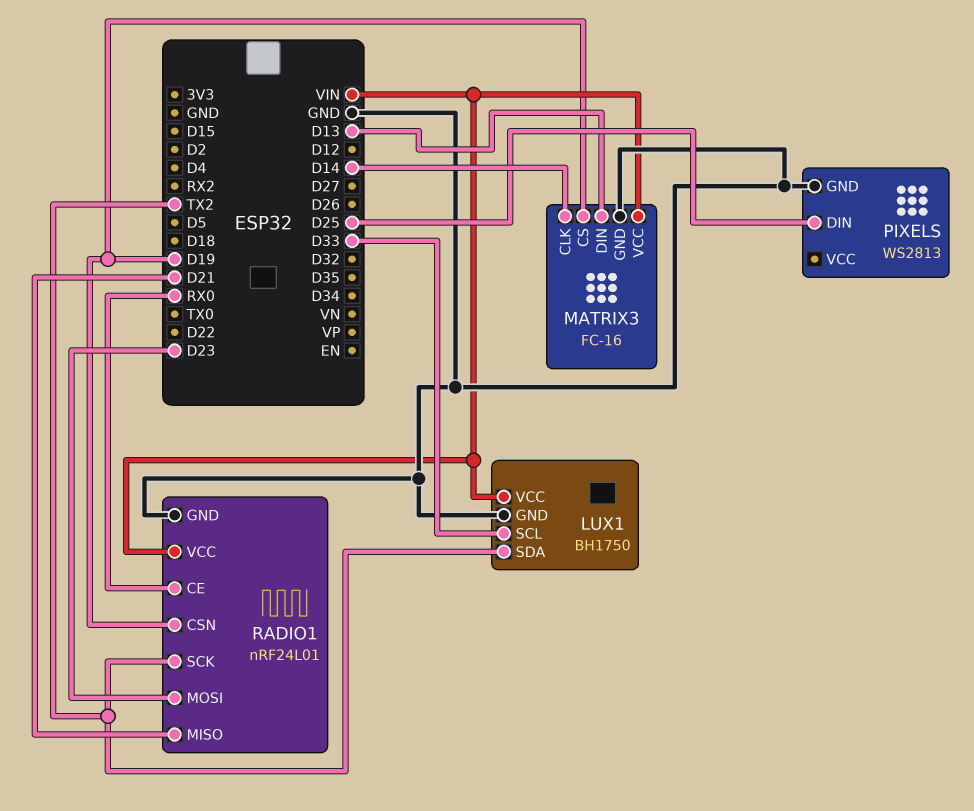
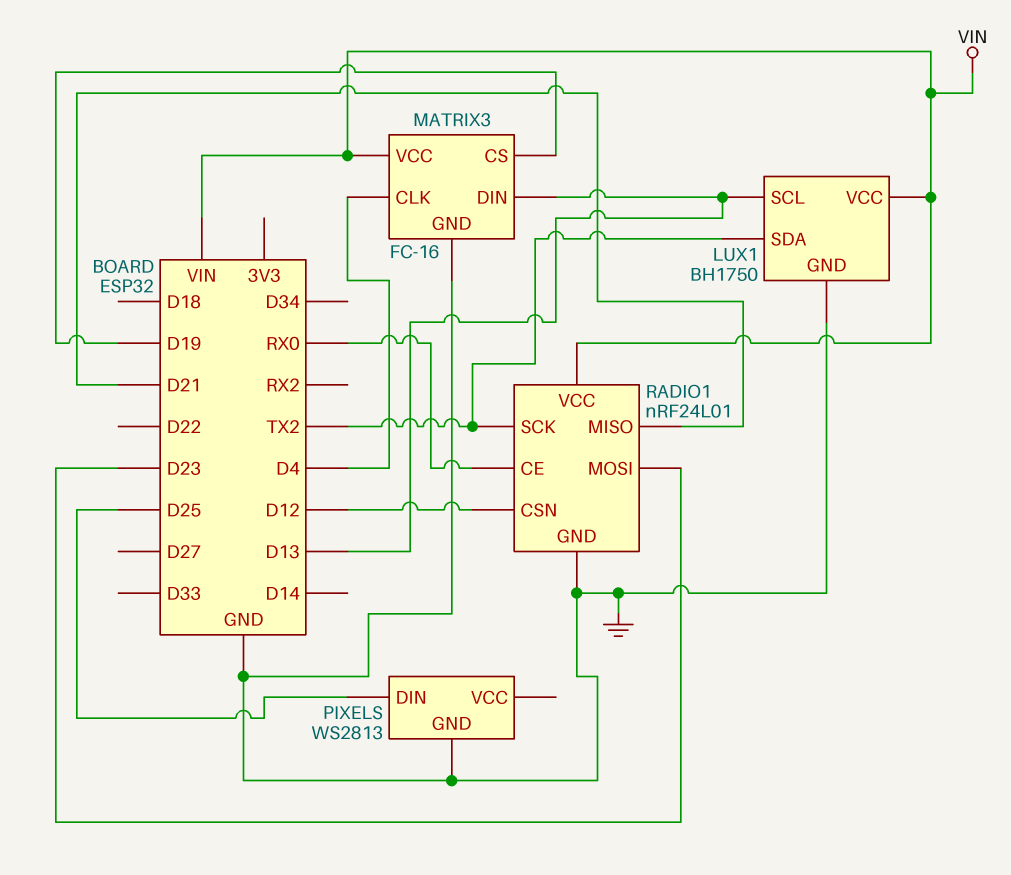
LUX1 pin SCL: D33 -> D13
MATRIX3 pin CLK: D14 -> D4
RADIO1 pin CSN: D19 -> D12

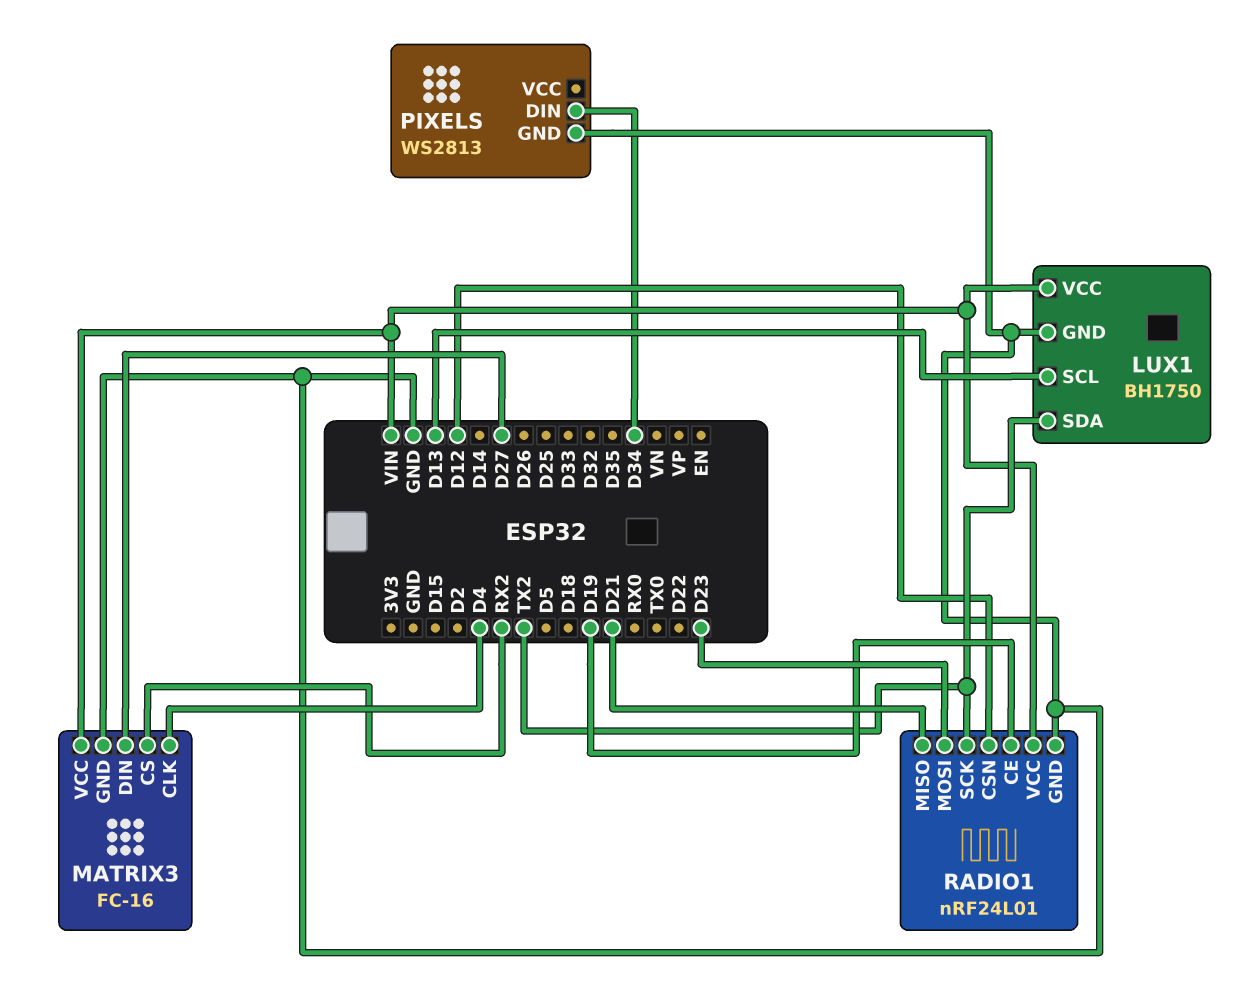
MATRIX3 pin CS: D19 -> RX2
MATRIX3 pin DIN: D13 -> D27
PIXELS pin DIN: D25 -> D34
RADIO1 pin CE: RX0 -> D19

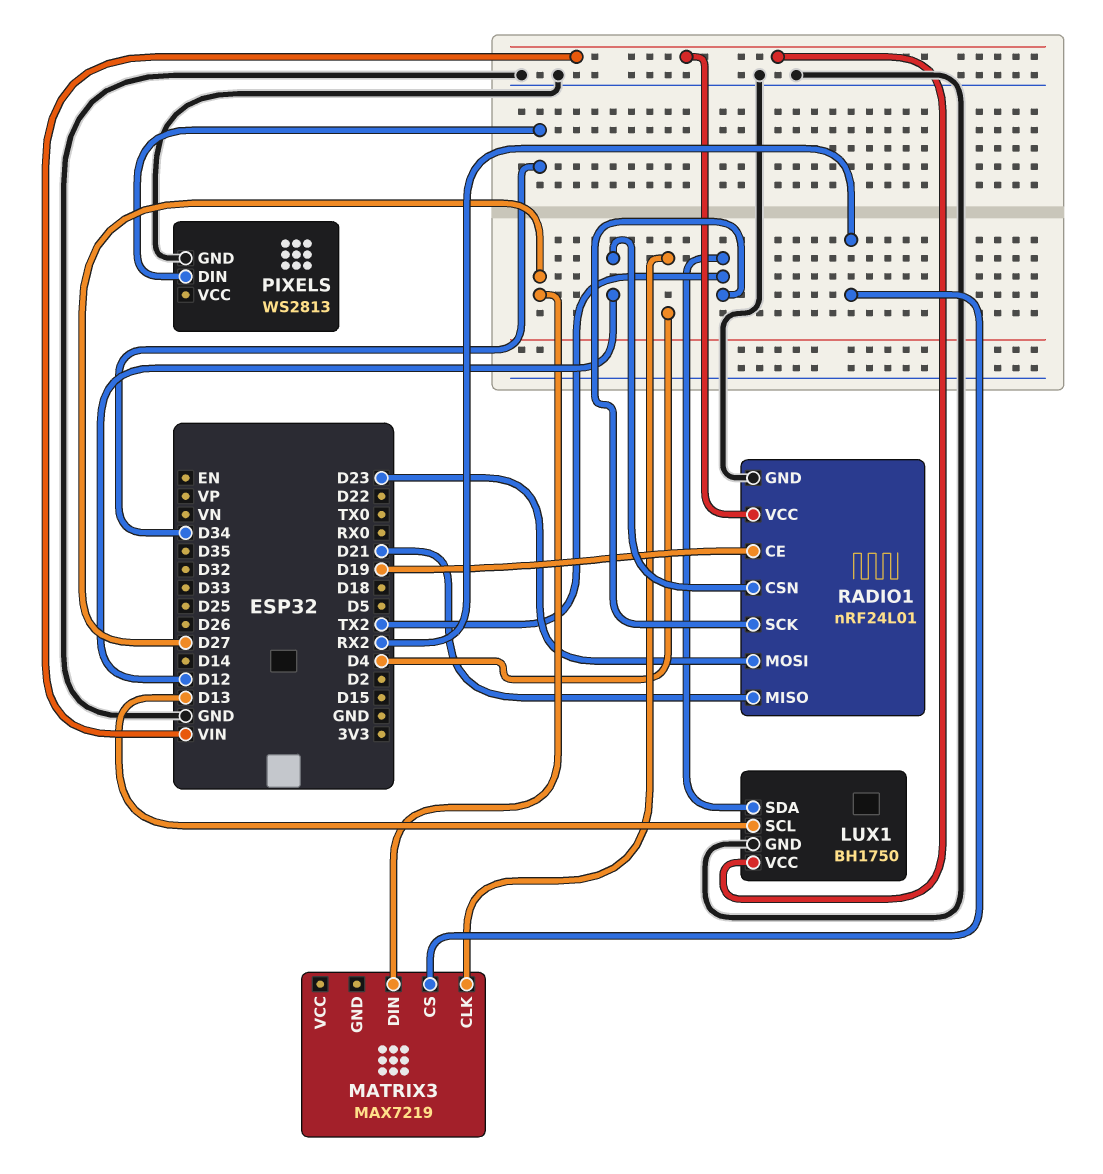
MATRIX3: FC-16 -> MAX7219
MATRIX3 pin GND: GND -> none
MATRIX3 pin VCC: VIN -> none

